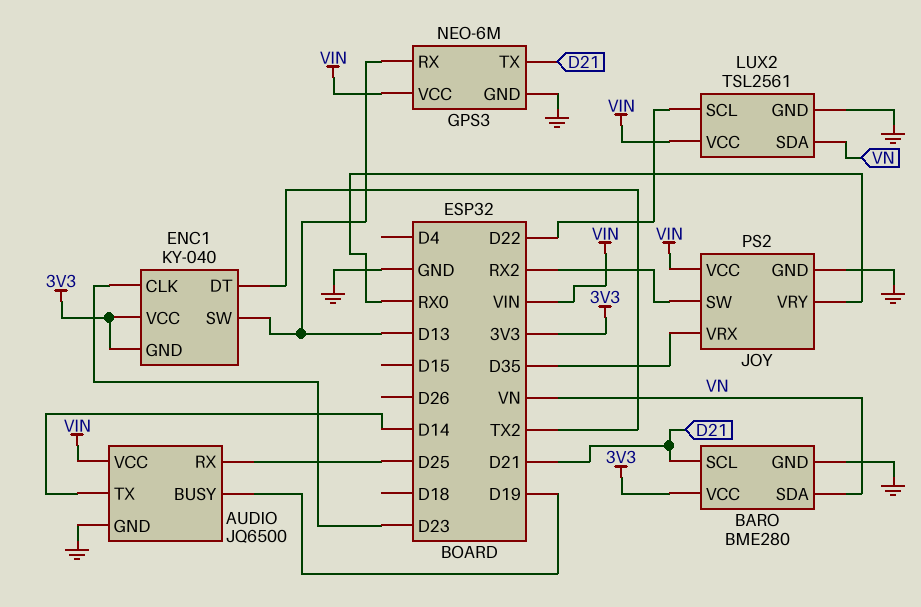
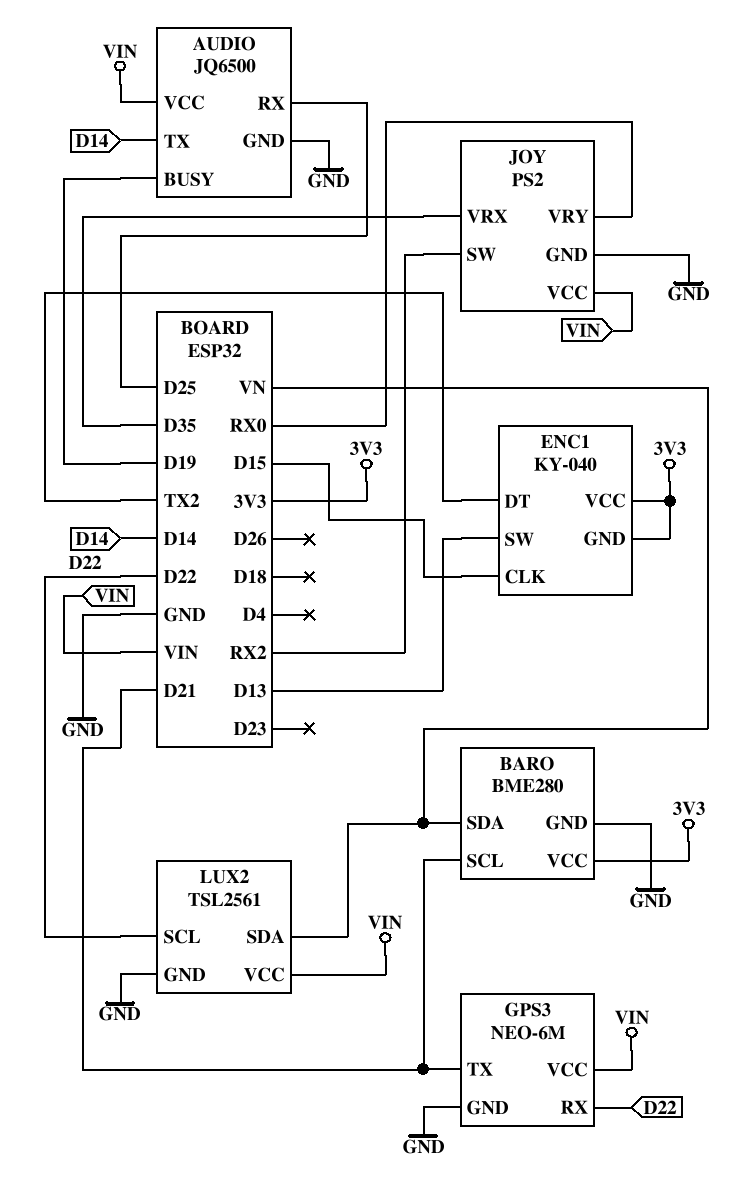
ENC1 pin CLK: D23 -> D15
GPS3 pin RX: D13 -> D22

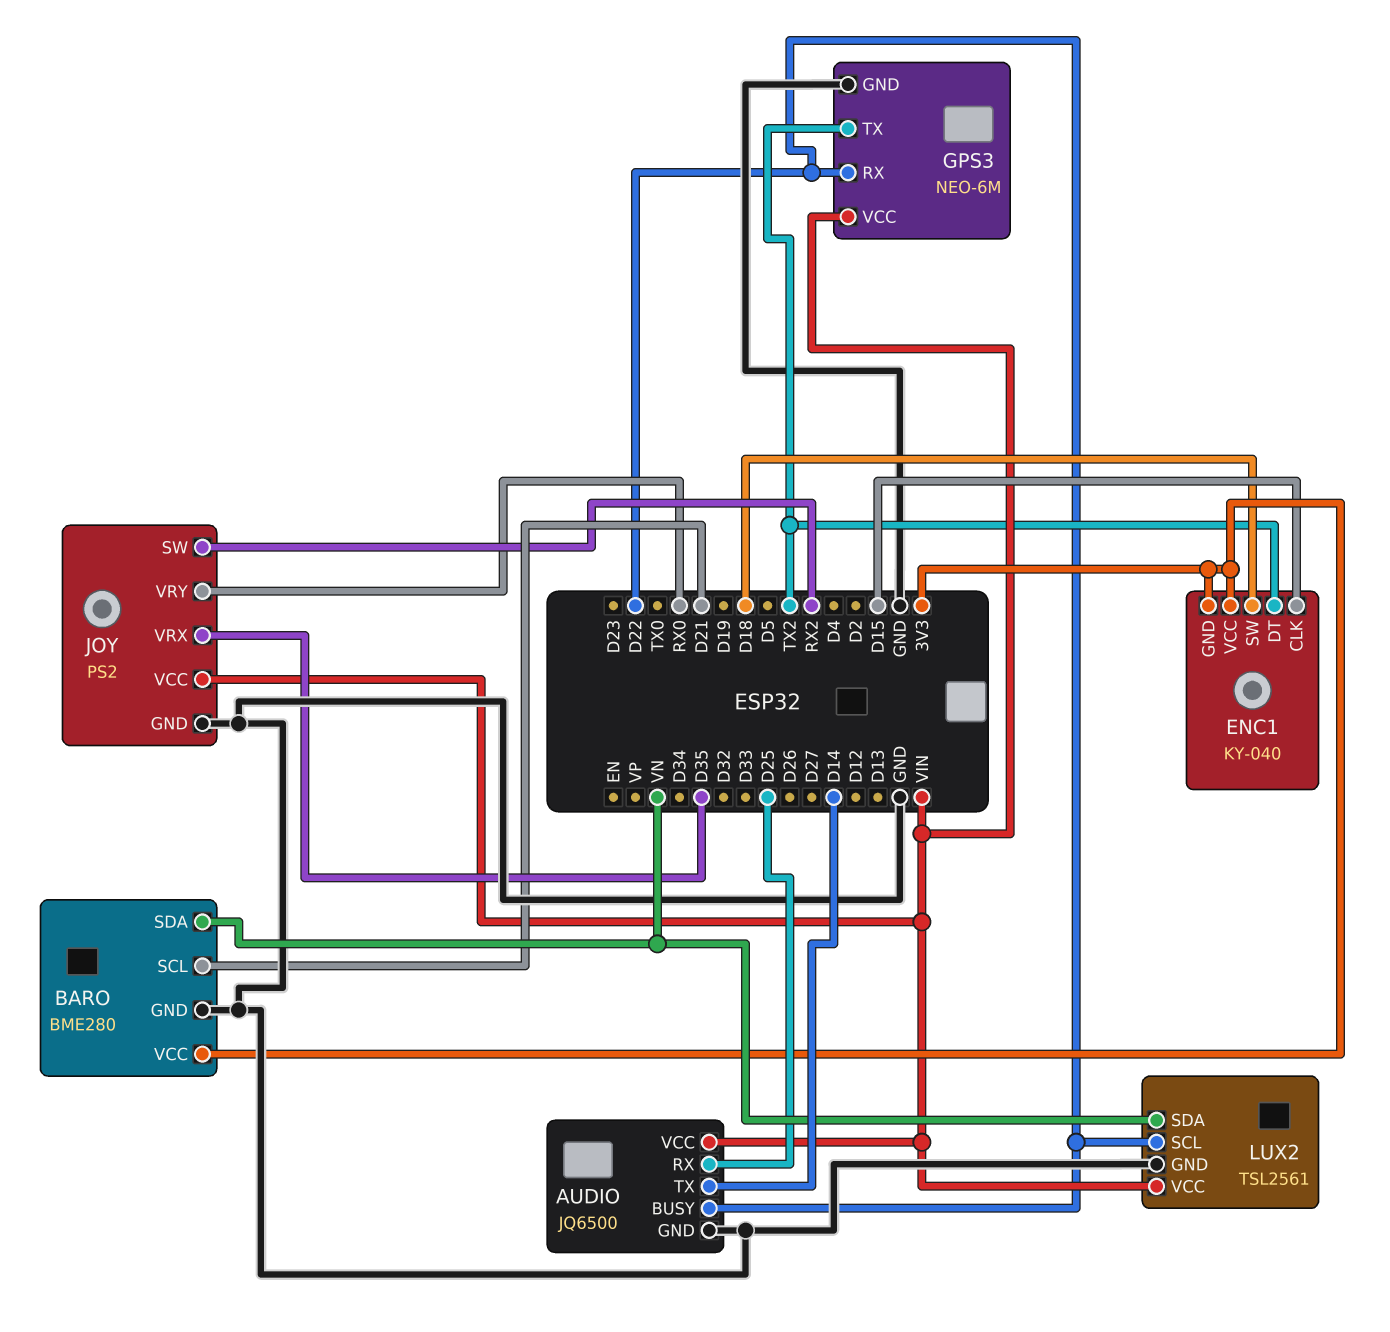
AUDIO pin BUSY: D19 -> D22
ENC1 pin SW: D13 -> D18
GPS3 pin TX: D21 -> TX2

